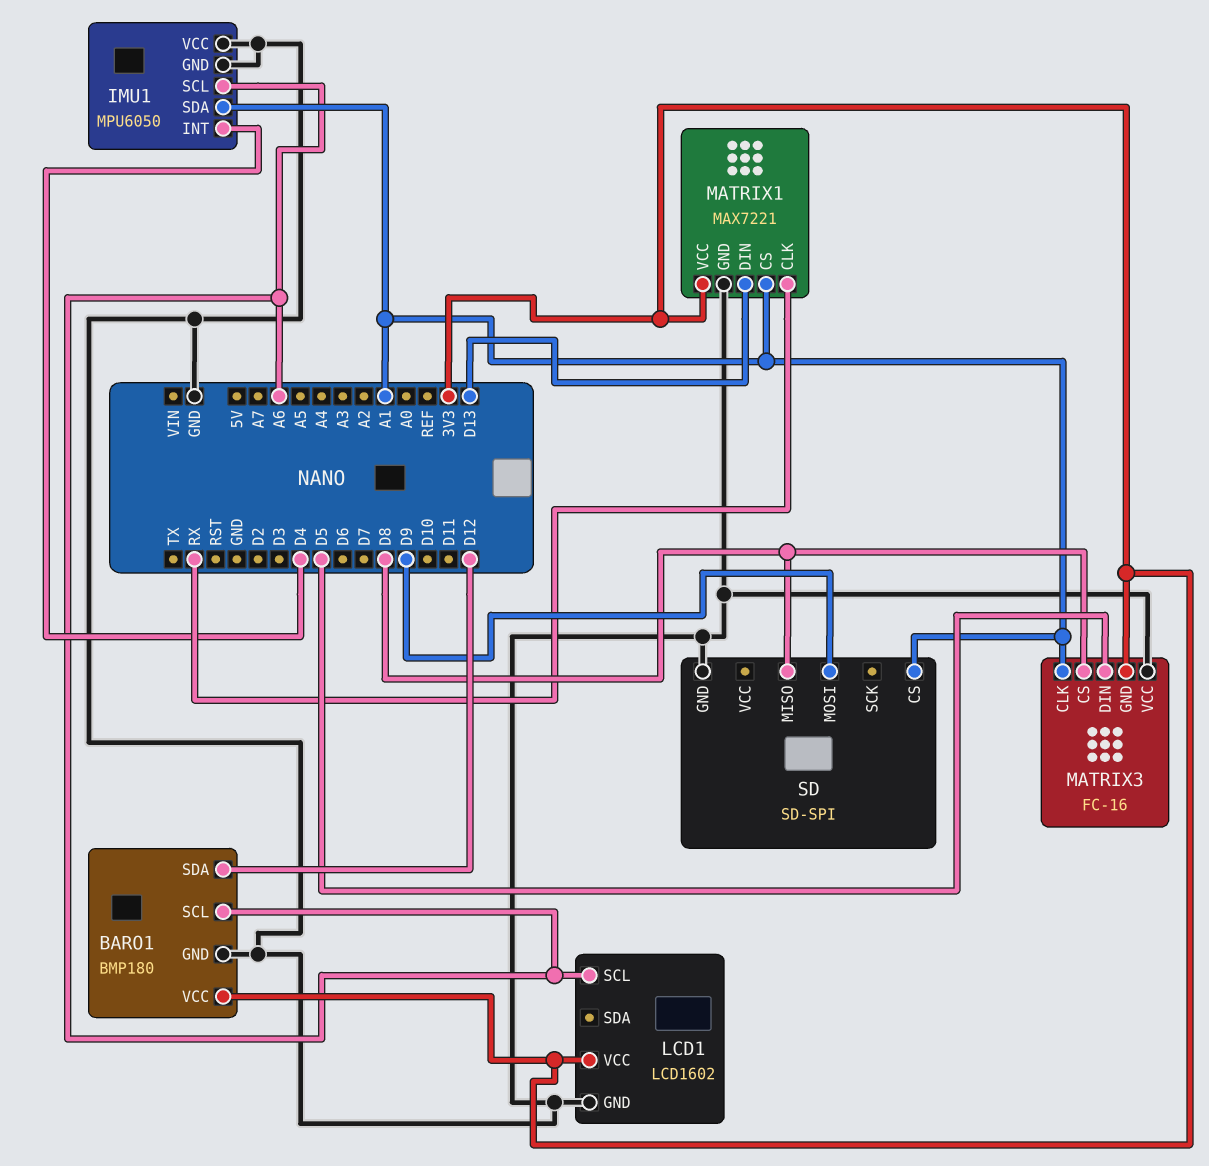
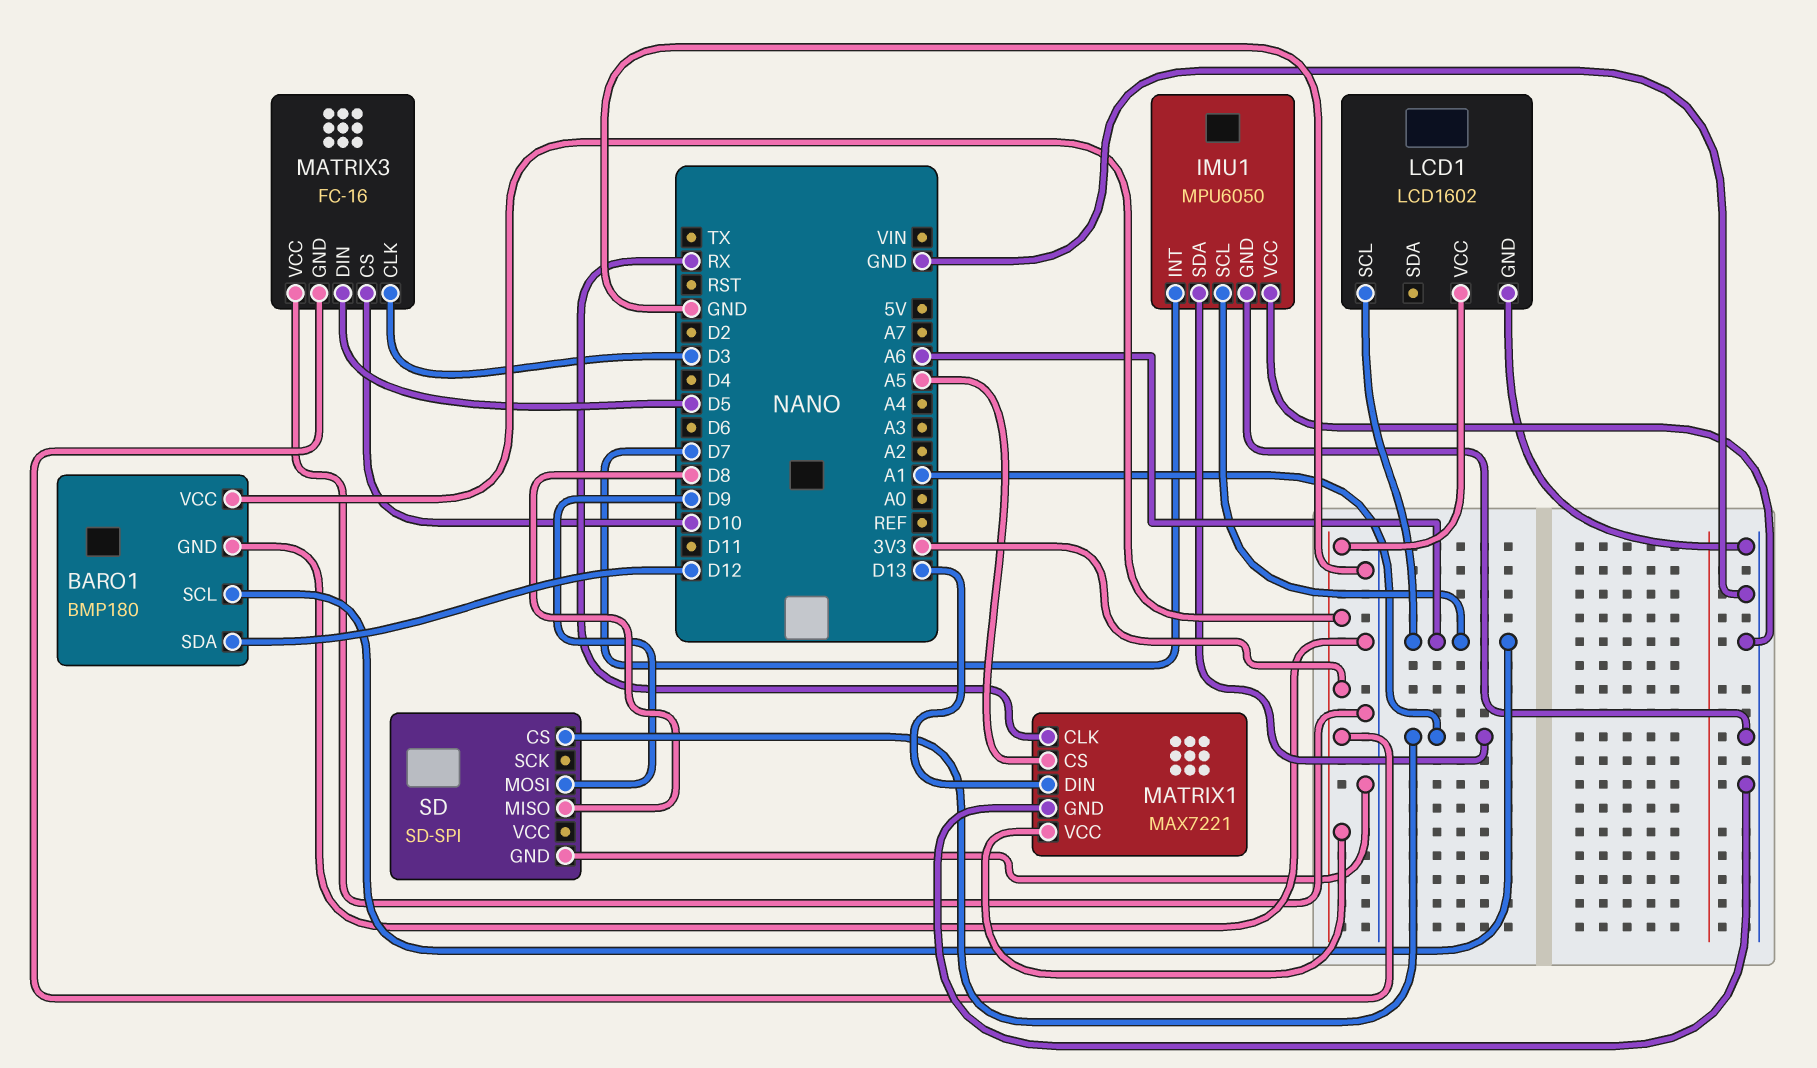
IMU1 pin INT: D4 -> D7
MATRIX1 pin CS: A1 -> A5
MATRIX3 pin CLK: A1 -> D3
MATRIX3 pin CS: D8 -> D10

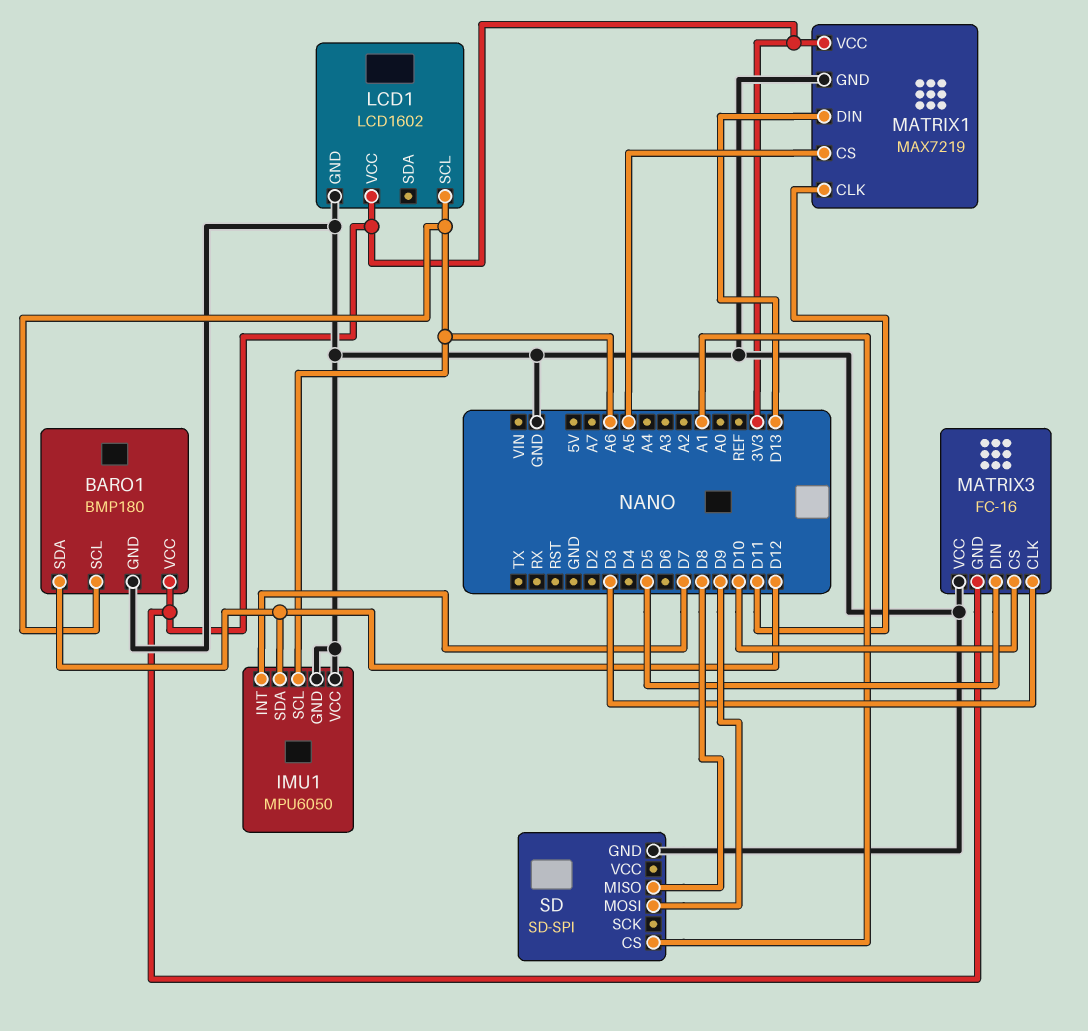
IMU1 pin SDA: A1 -> D12
MATRIX1: MAX7221 -> MAX7219
MATRIX1 pin CLK: RX -> D11

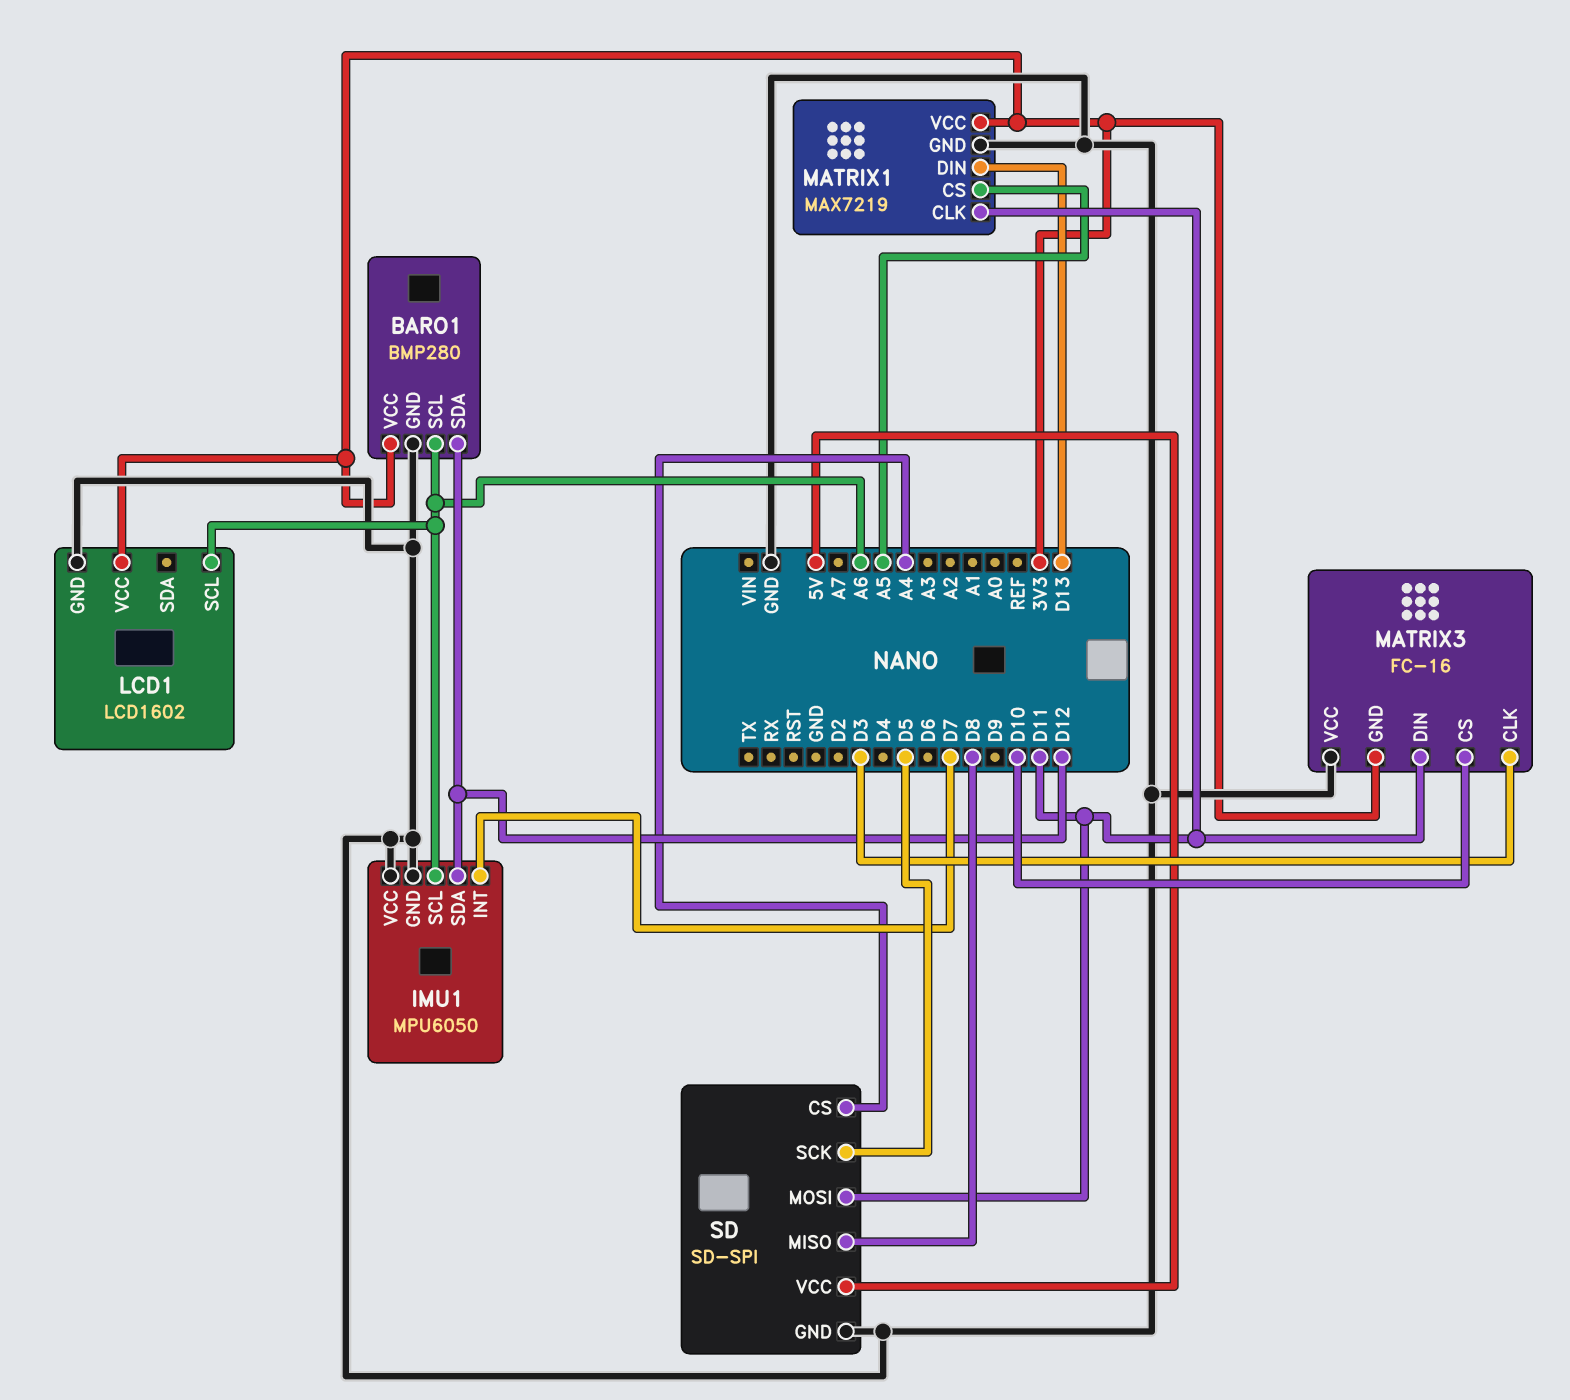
BARO1: BMP180 -> BMP280
MATRIX3 pin DIN: D5 -> D11
SD pin CS: A1 -> A4
SD pin MOSI: D9 -> D11
SD pin SCK: none -> D5
SD pin VCC: none -> 5V

